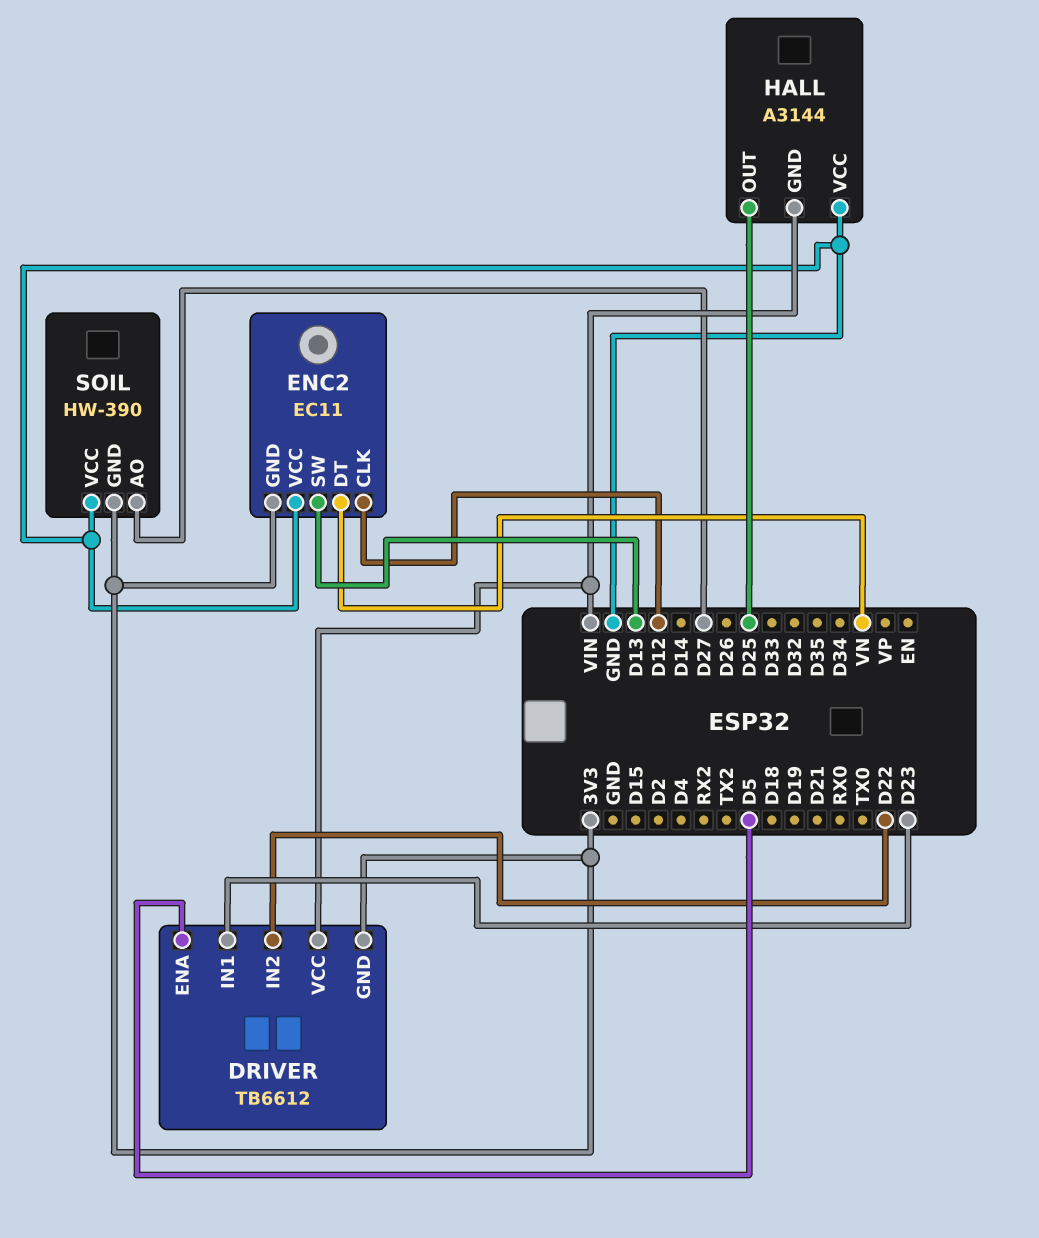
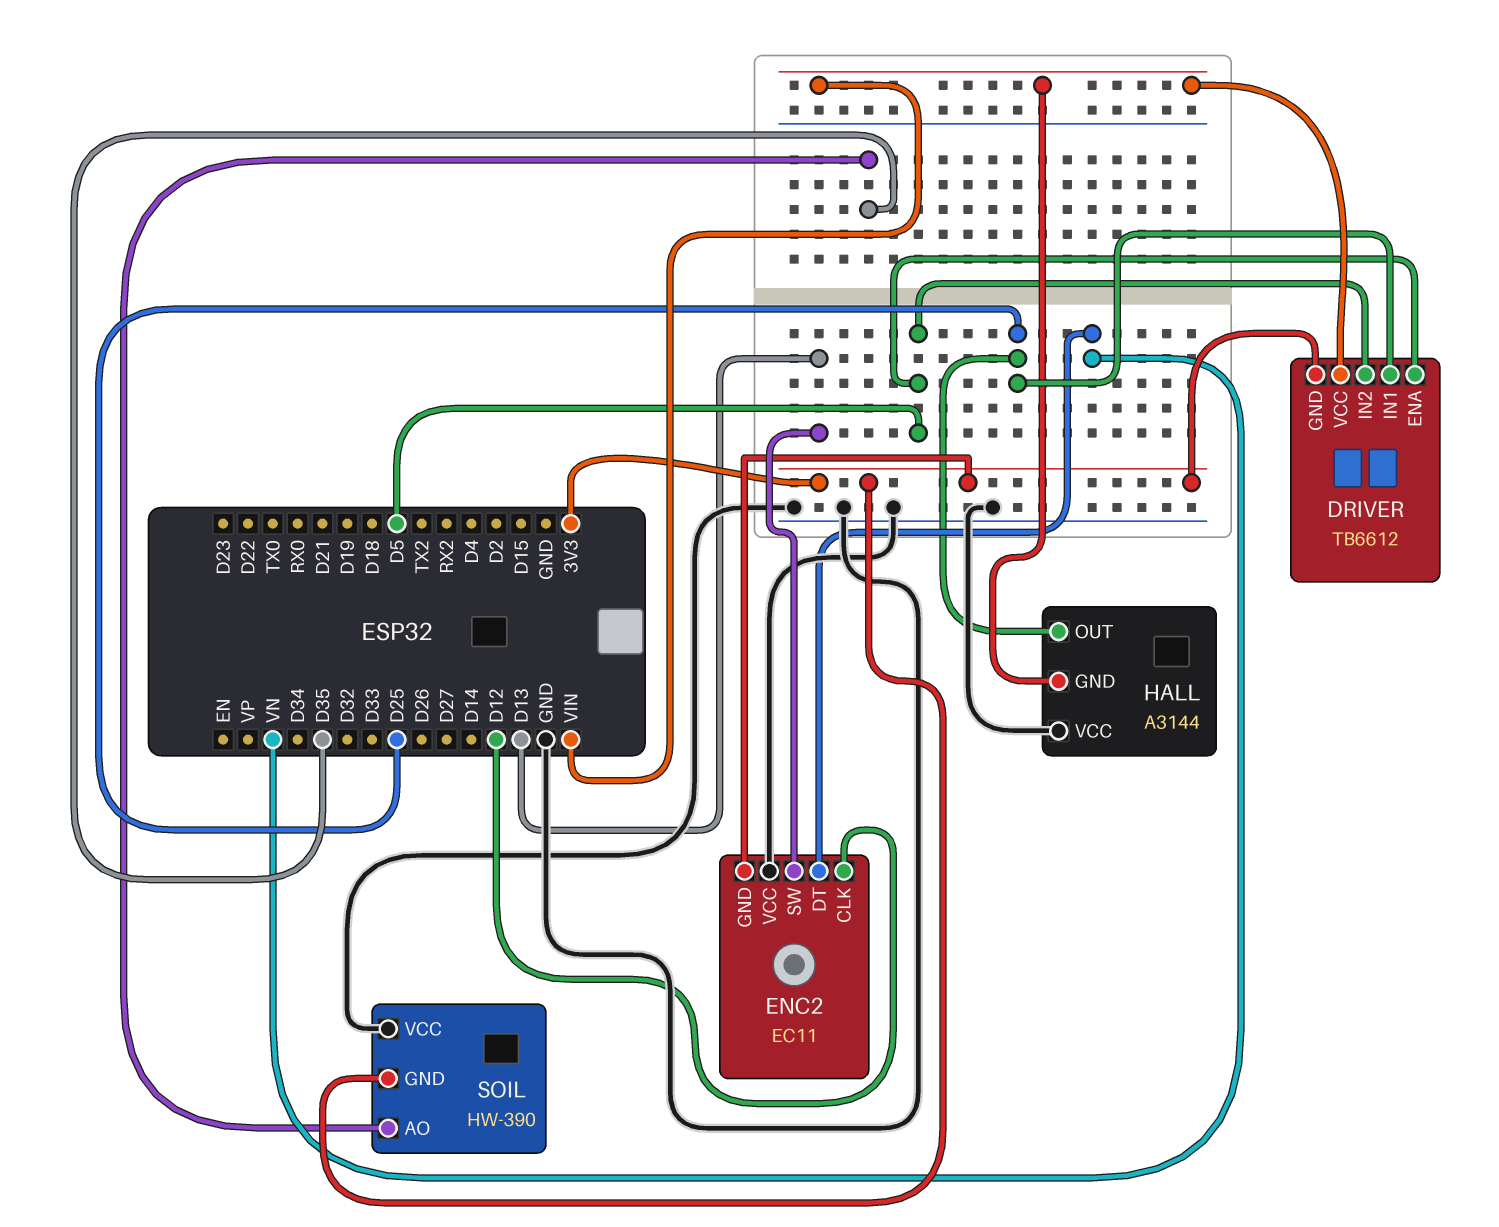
DRIVER pin IN1: D23 -> D25
DRIVER pin IN2: D22 -> D5
SOIL pin AO: D27 -> D35

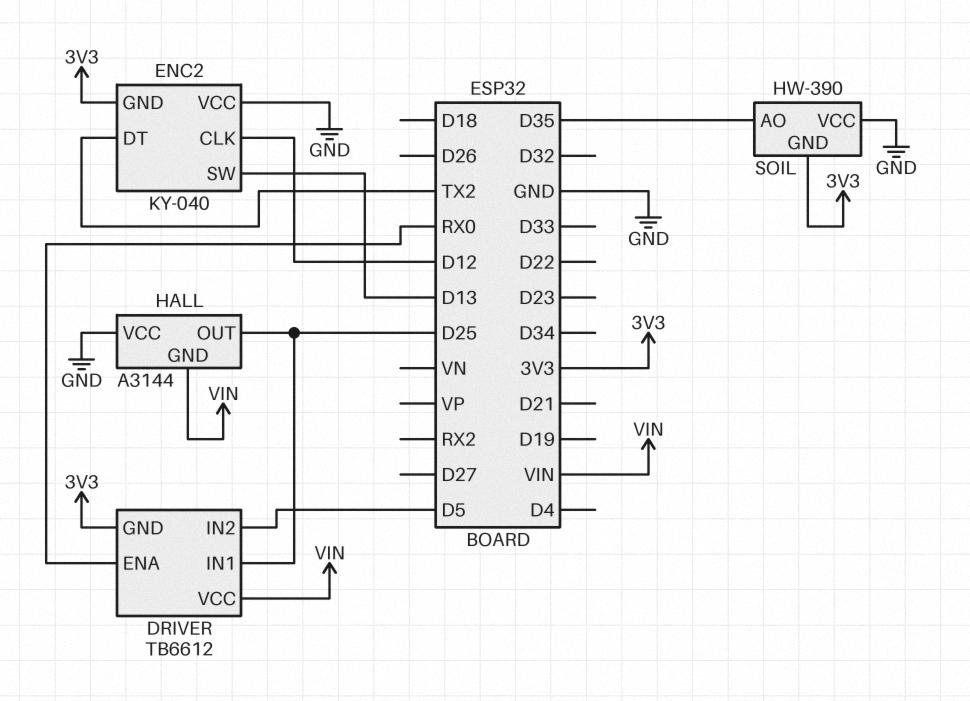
DRIVER pin ENA: D5 -> RX0
ENC2: EC11 -> KY-040
ENC2 pin DT: VN -> TX2

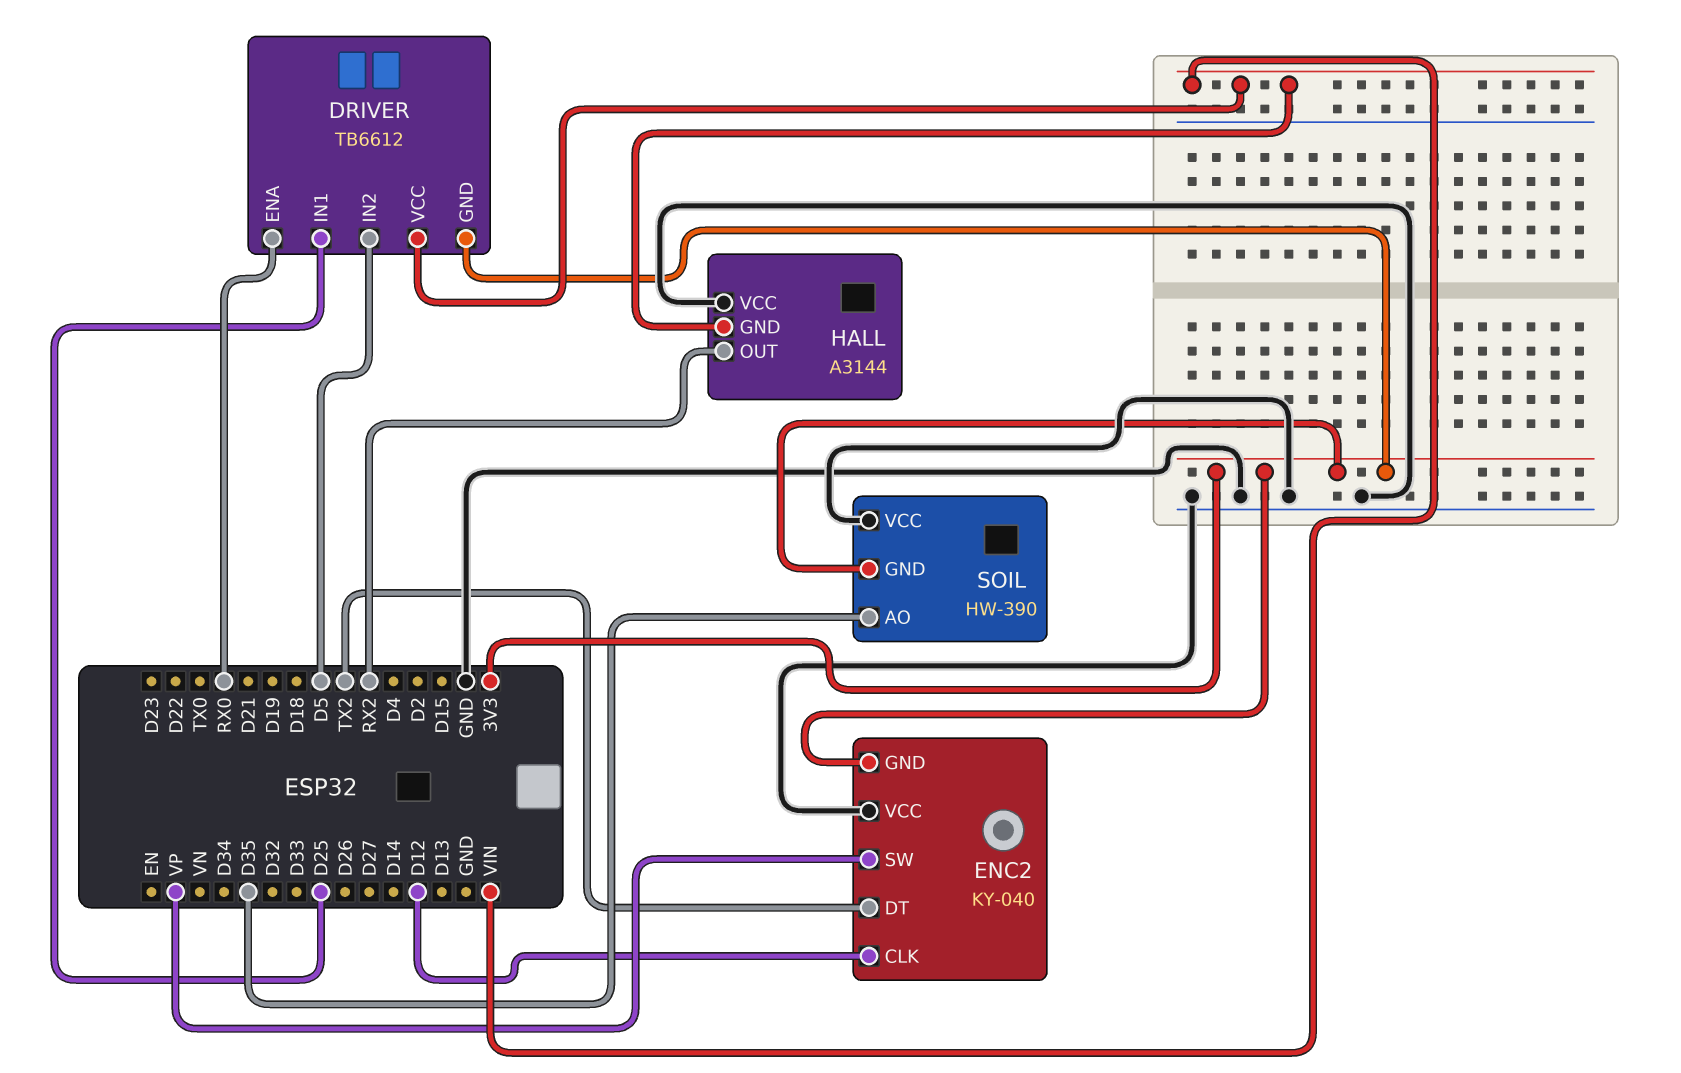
ENC2 pin SW: D13 -> VP
HALL pin OUT: D25 -> RX2

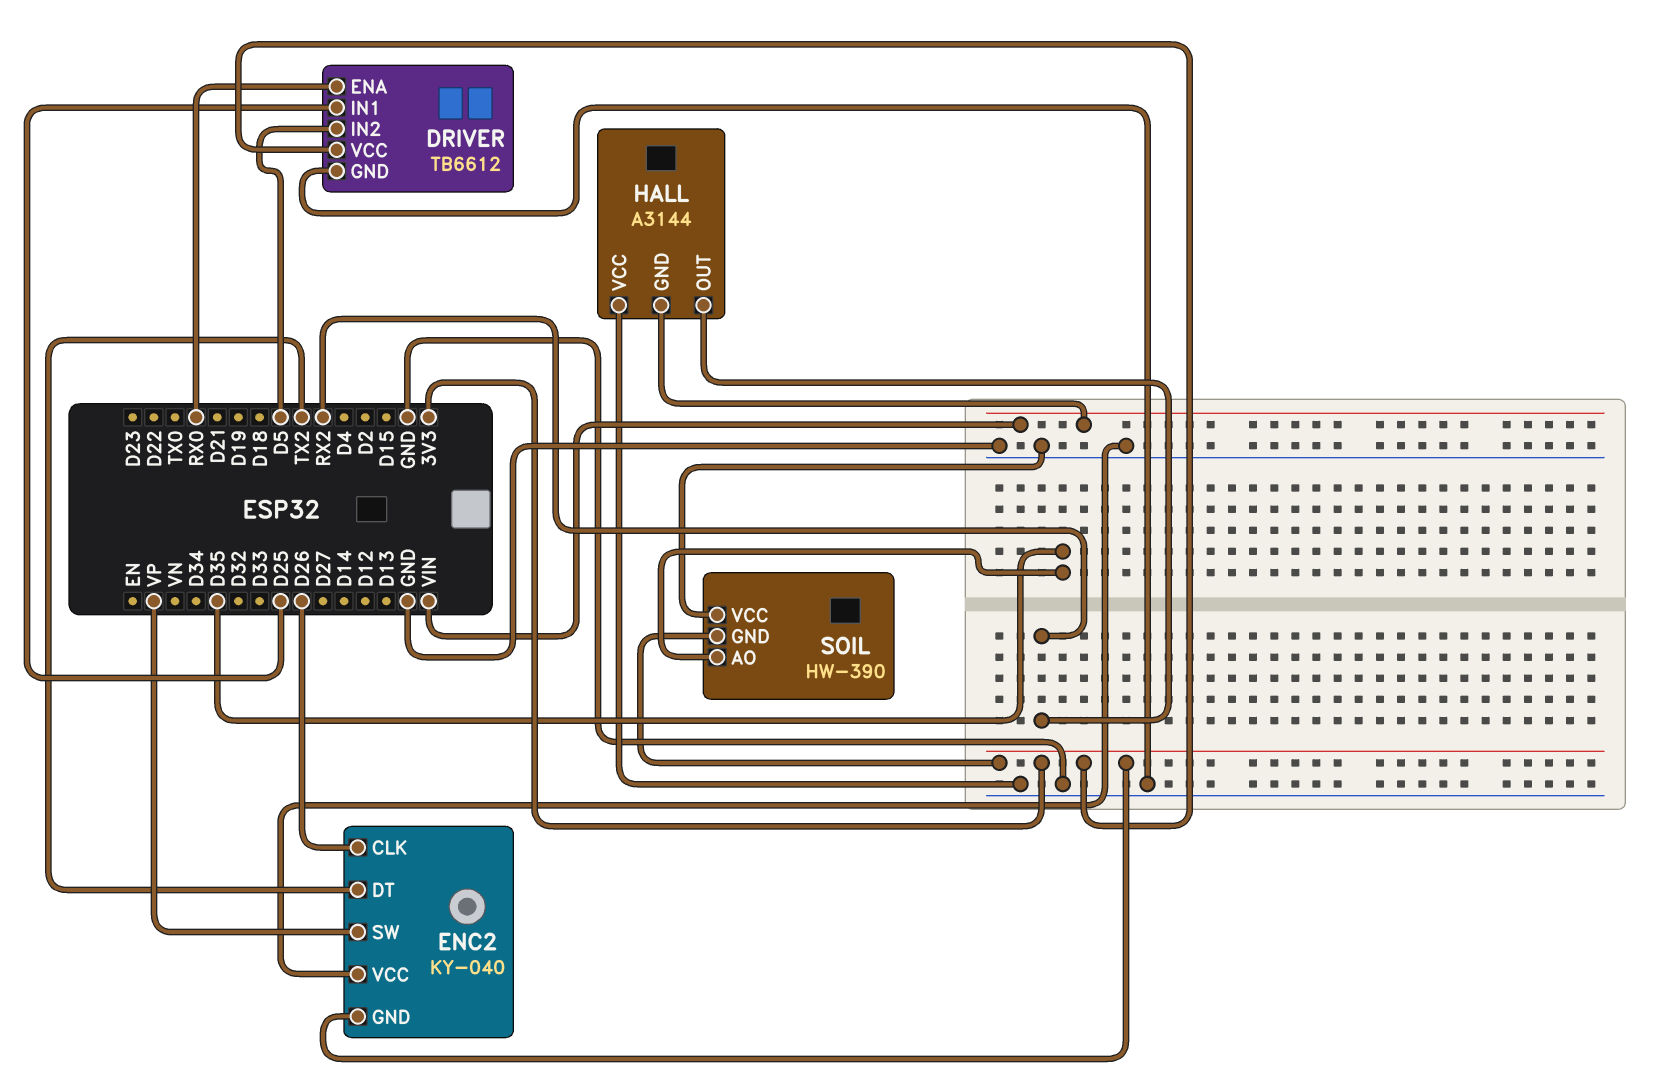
DRIVER pin GND: 3V3 -> GND
DRIVER pin VCC: VIN -> 3V3
ENC2 pin CLK: D12 -> D26

